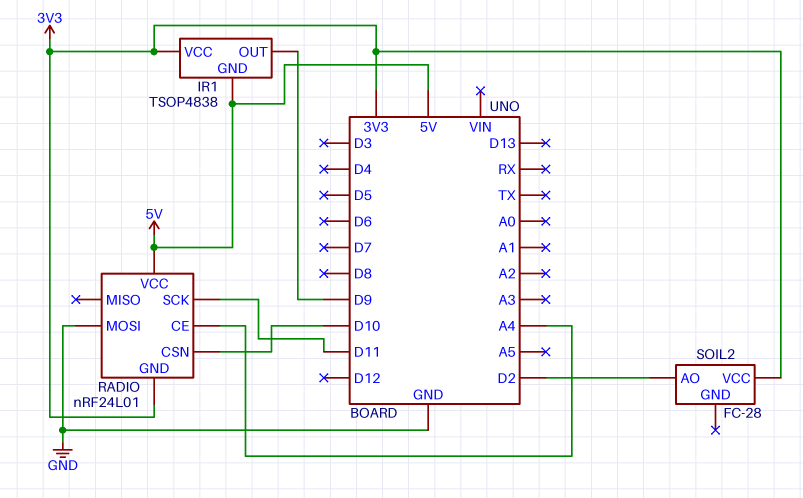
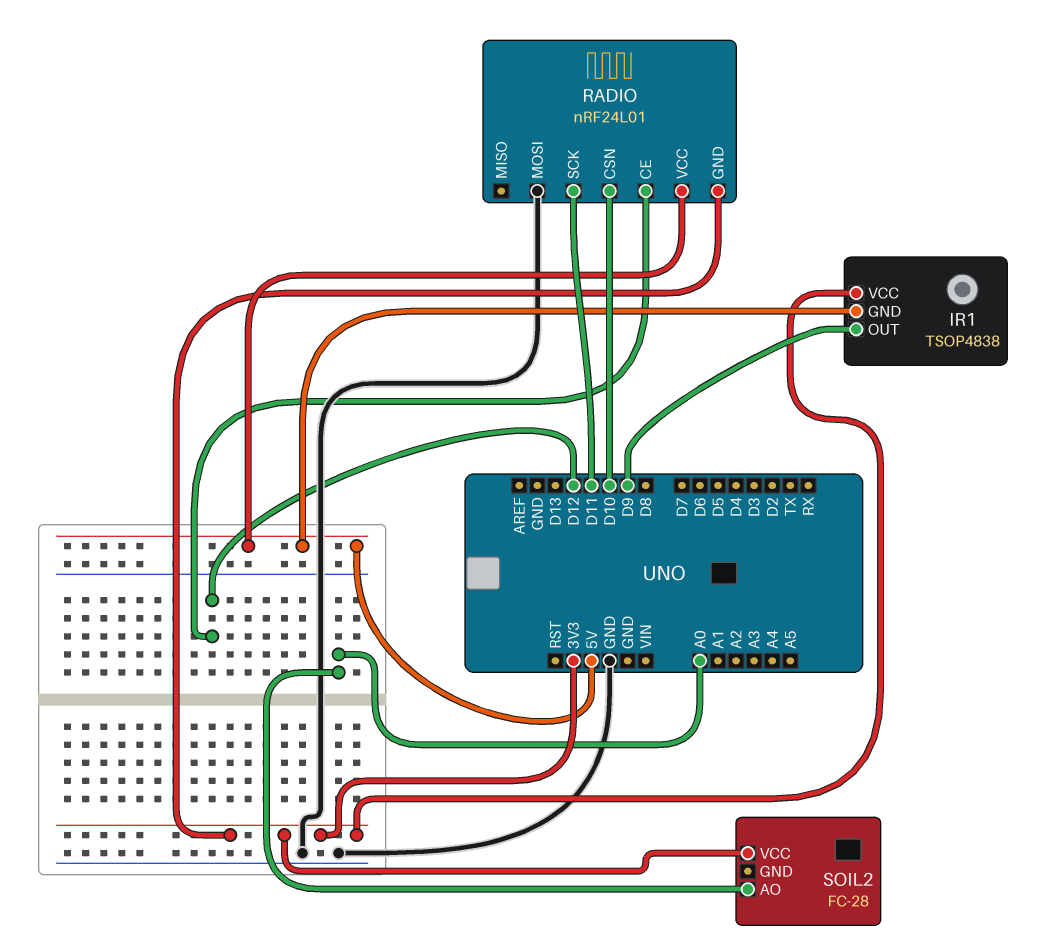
RADIO pin CE: A4 -> D12
SOIL2 pin AO: D2 -> A0

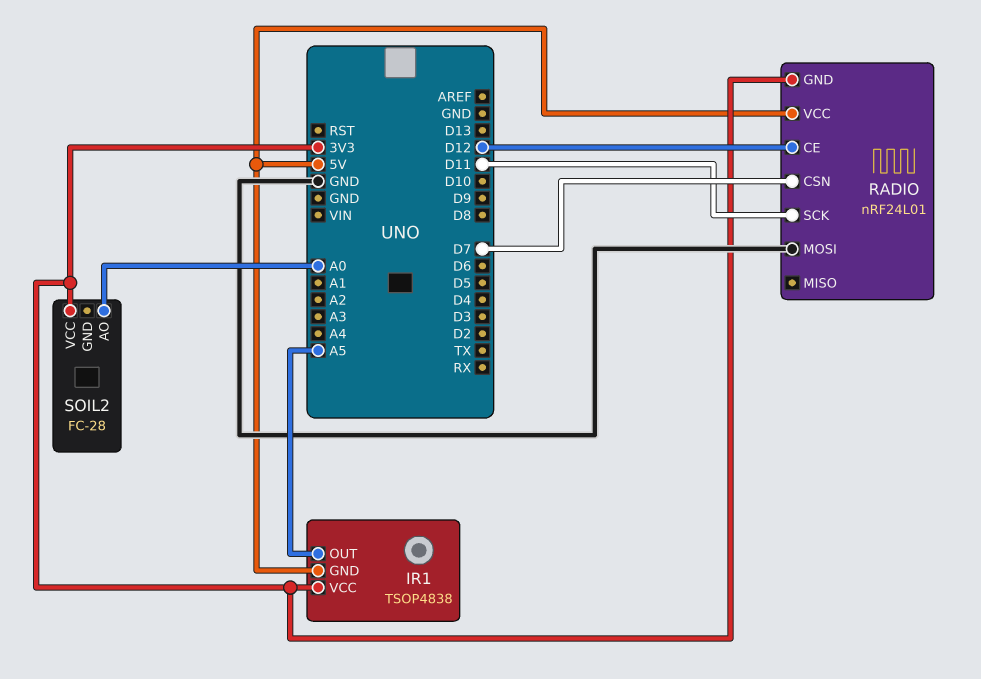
IR1 pin OUT: D9 -> A5
RADIO pin CSN: D10 -> D7

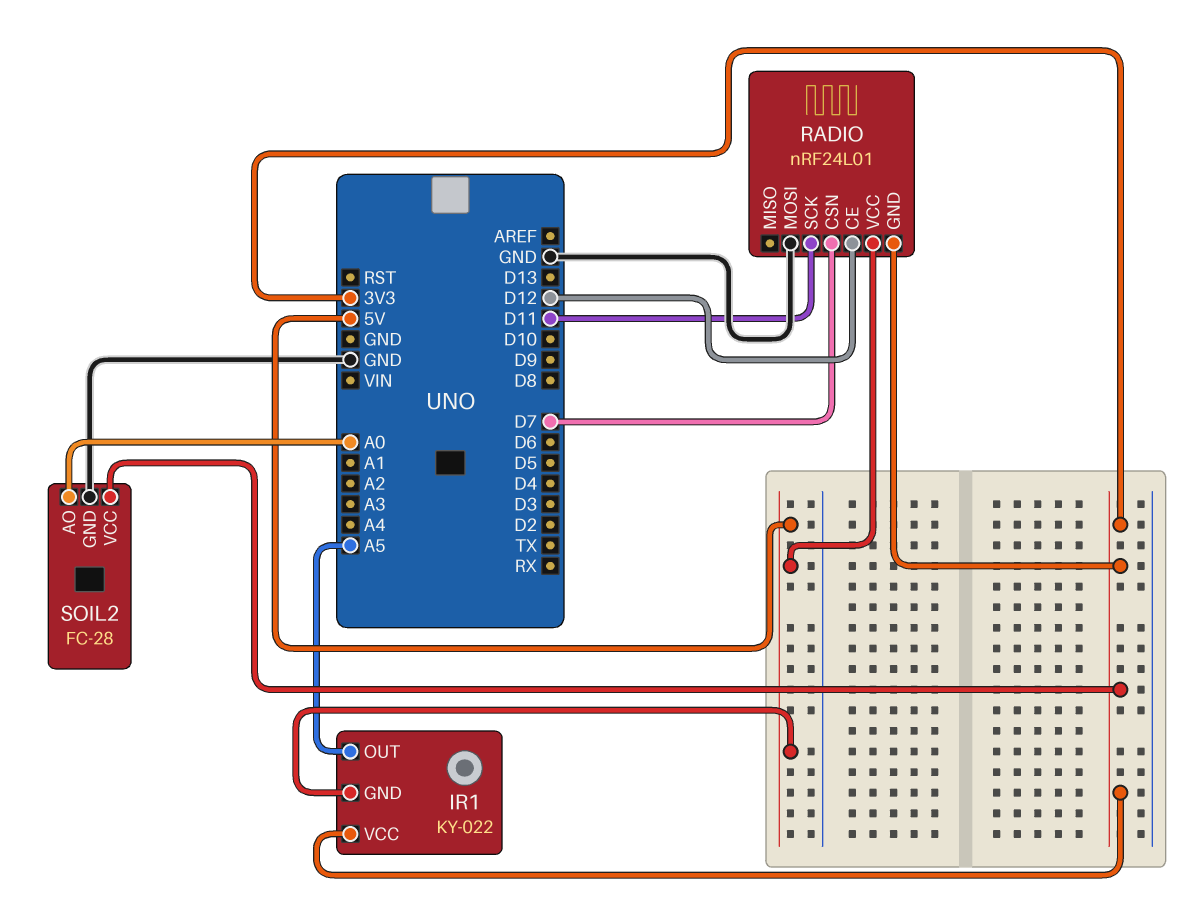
IR1: TSOP4838 -> KY-022
SOIL2 pin GND: none -> GND

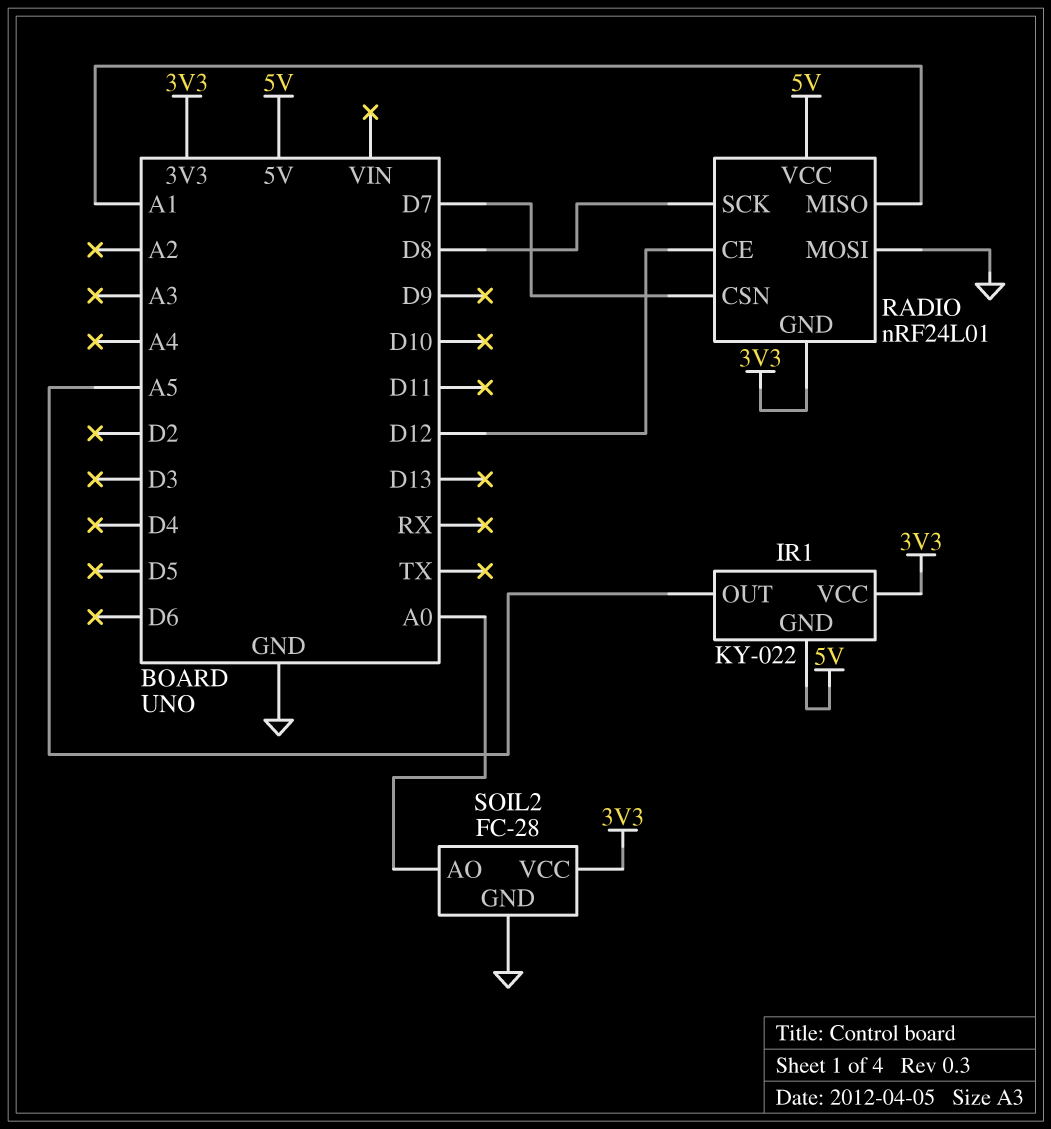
RADIO pin MISO: none -> A1
RADIO pin SCK: D11 -> D8

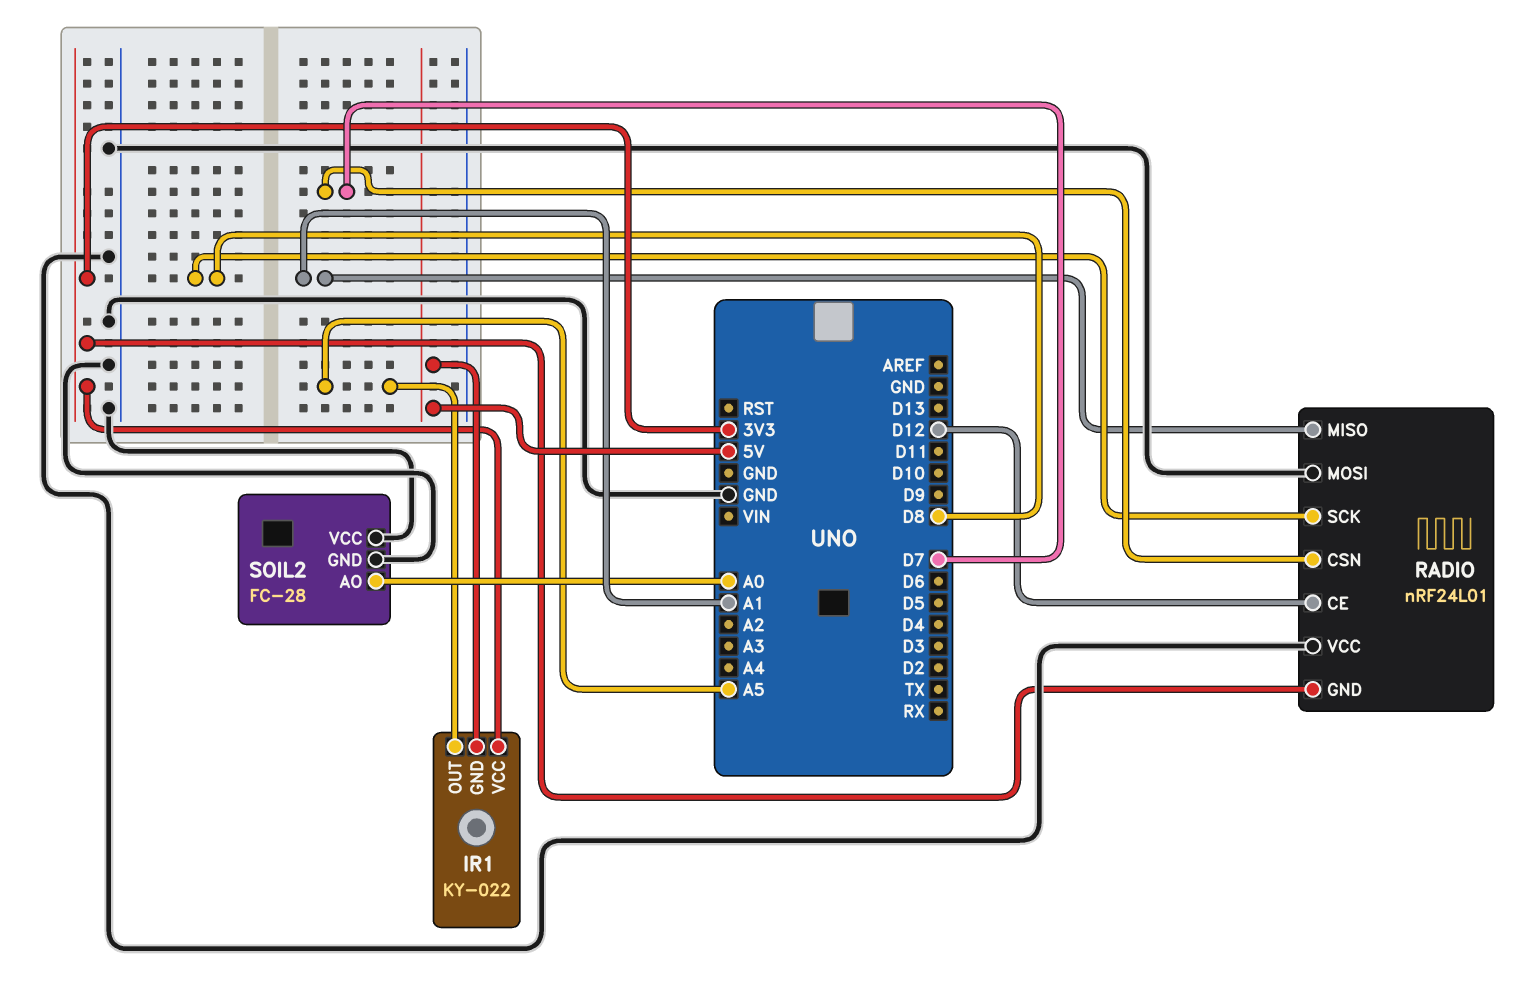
RADIO pin VCC: 5V -> GND
SOIL2 pin VCC: 3V3 -> GND

